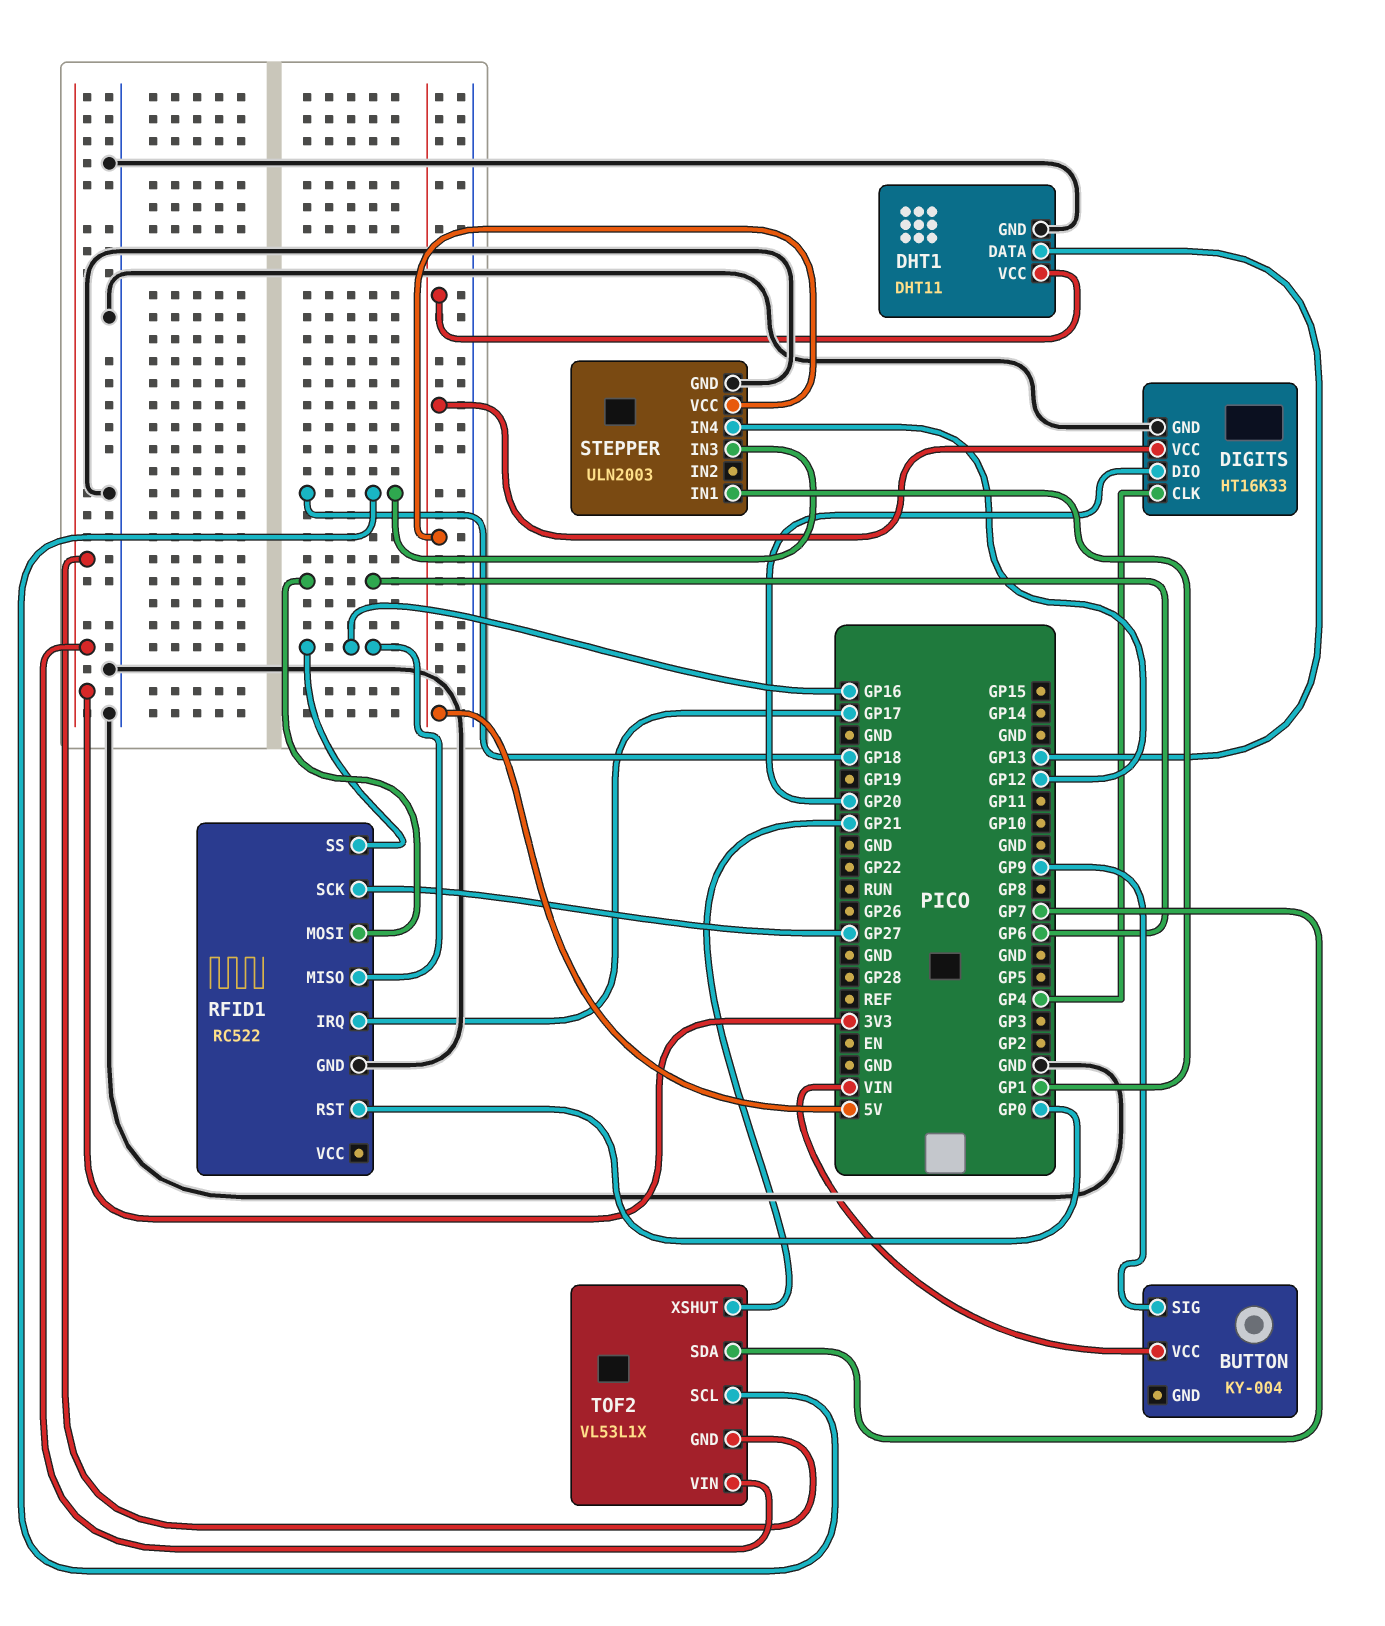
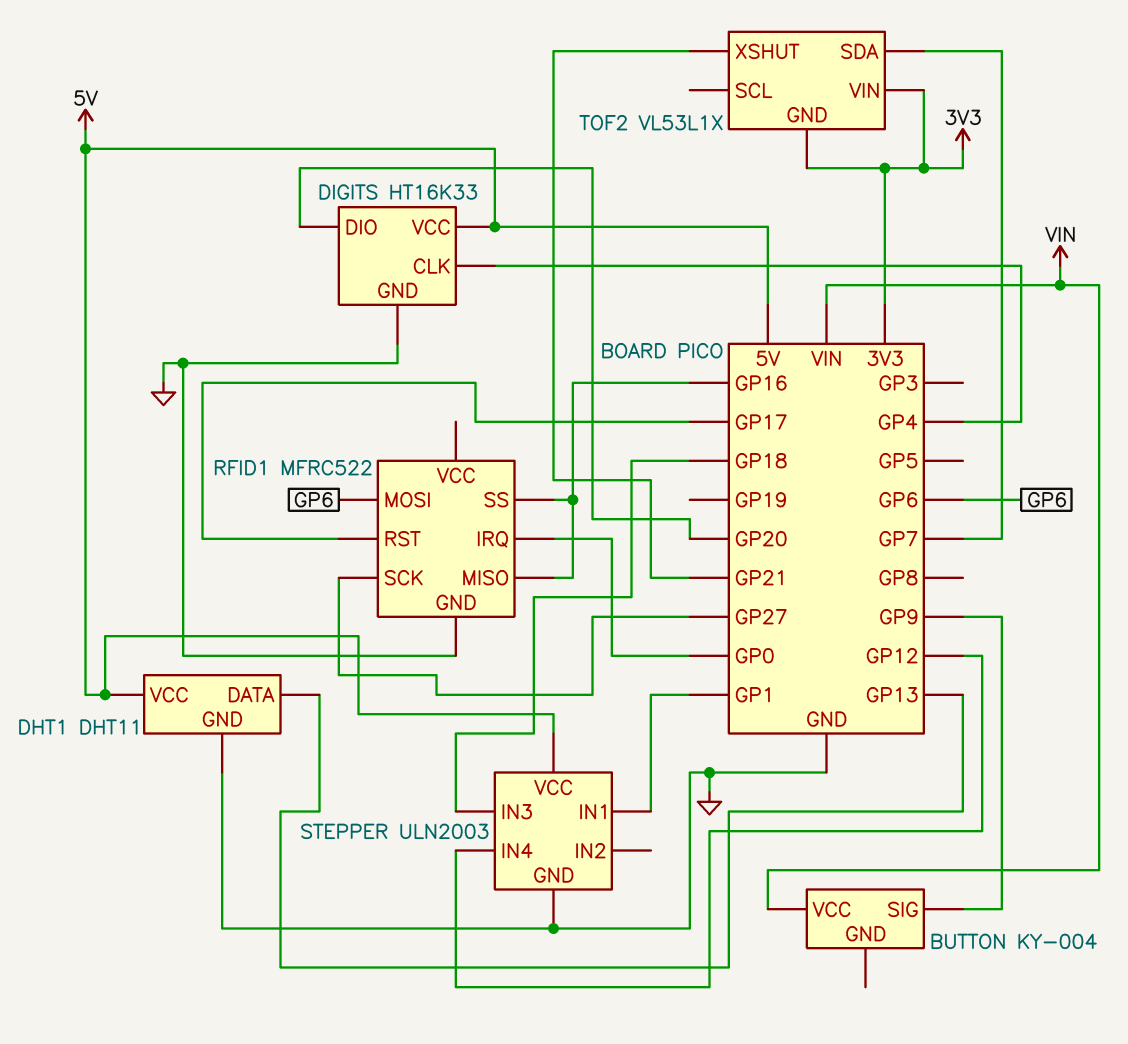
RFID1: RC522 -> MFRC522
RFID1 pin IRQ: GP17 -> GP0
RFID1 pin RST: GP0 -> GP17
TOF2 pin SCL: GP18 -> none

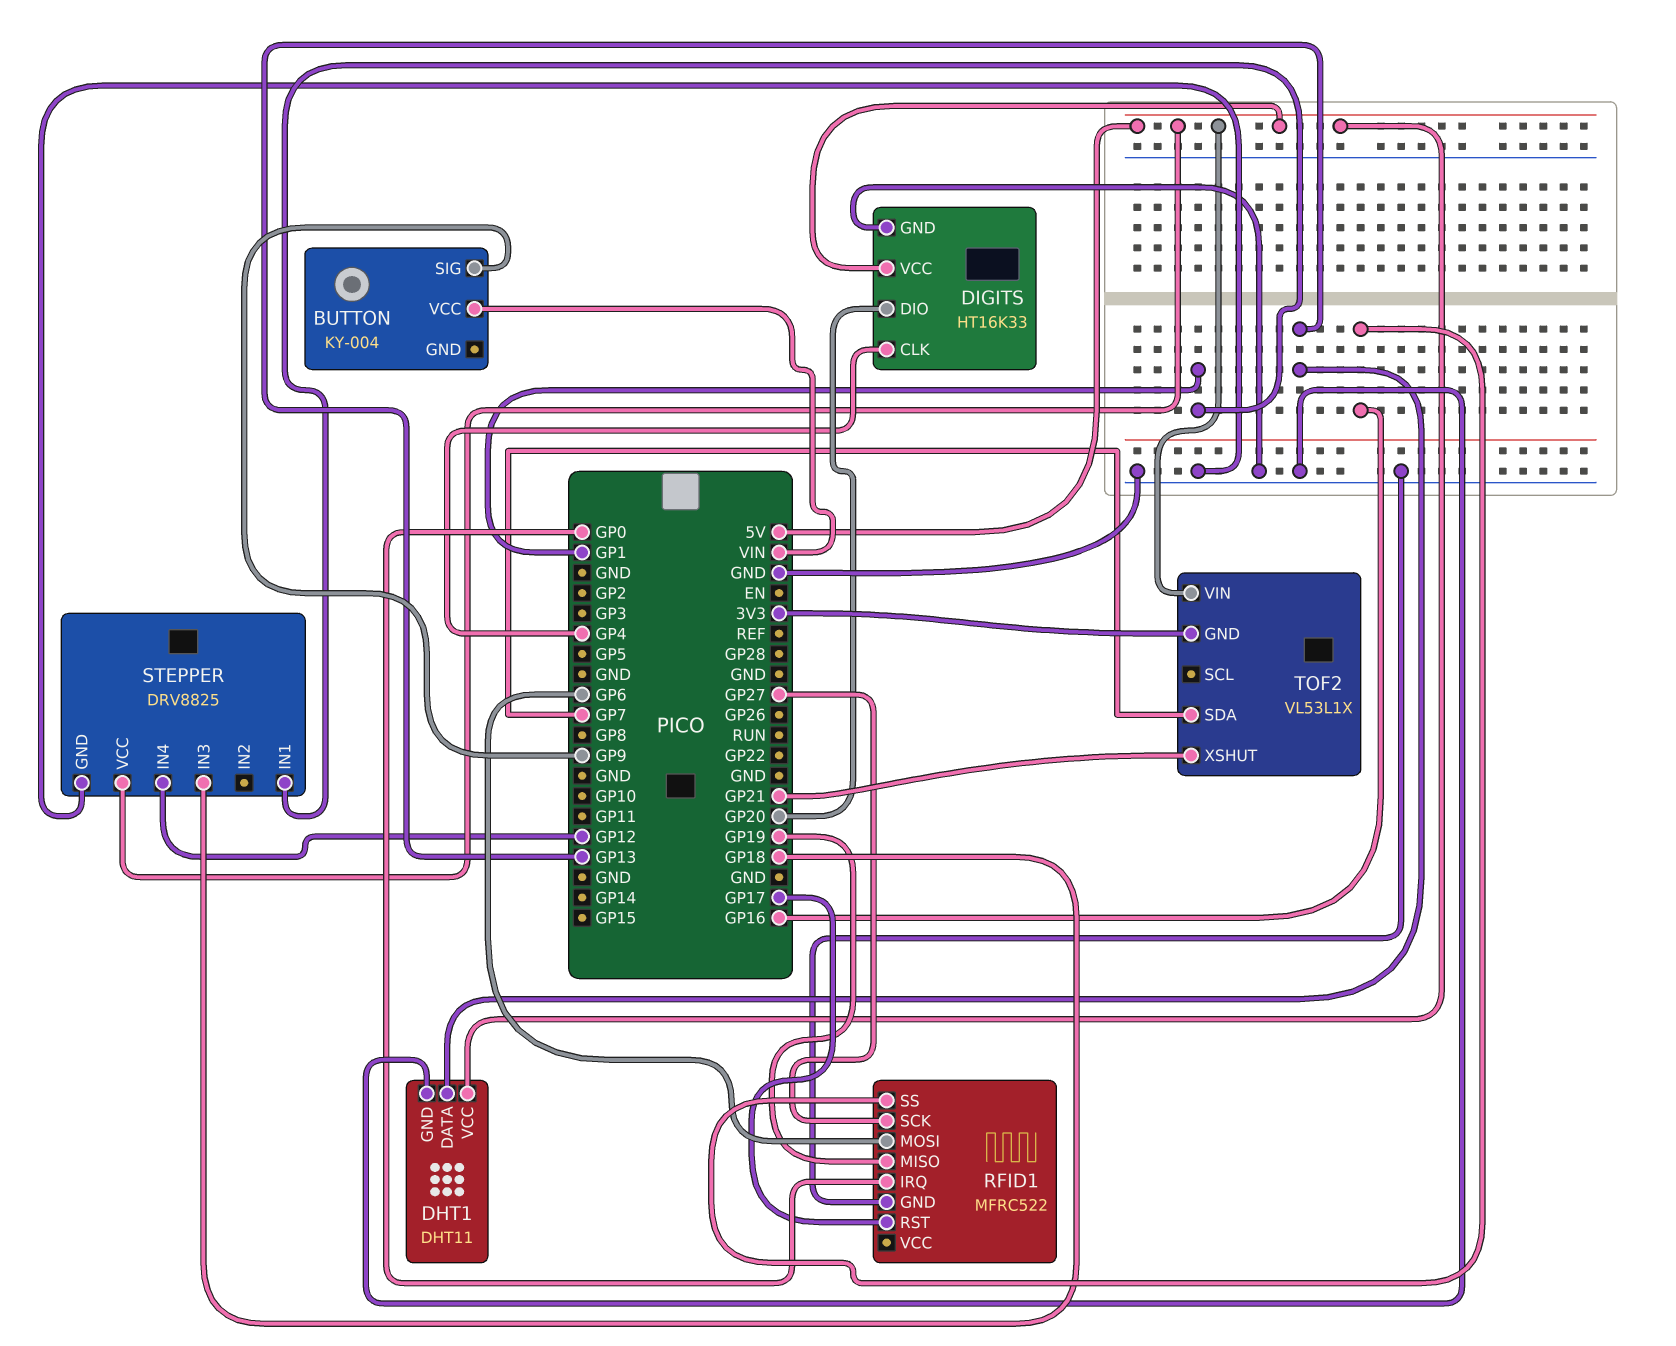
RFID1 pin MISO: GP16 -> GP19
STEPPER: ULN2003 -> DRV8825
TOF2 pin VIN: 3V3 -> 5V

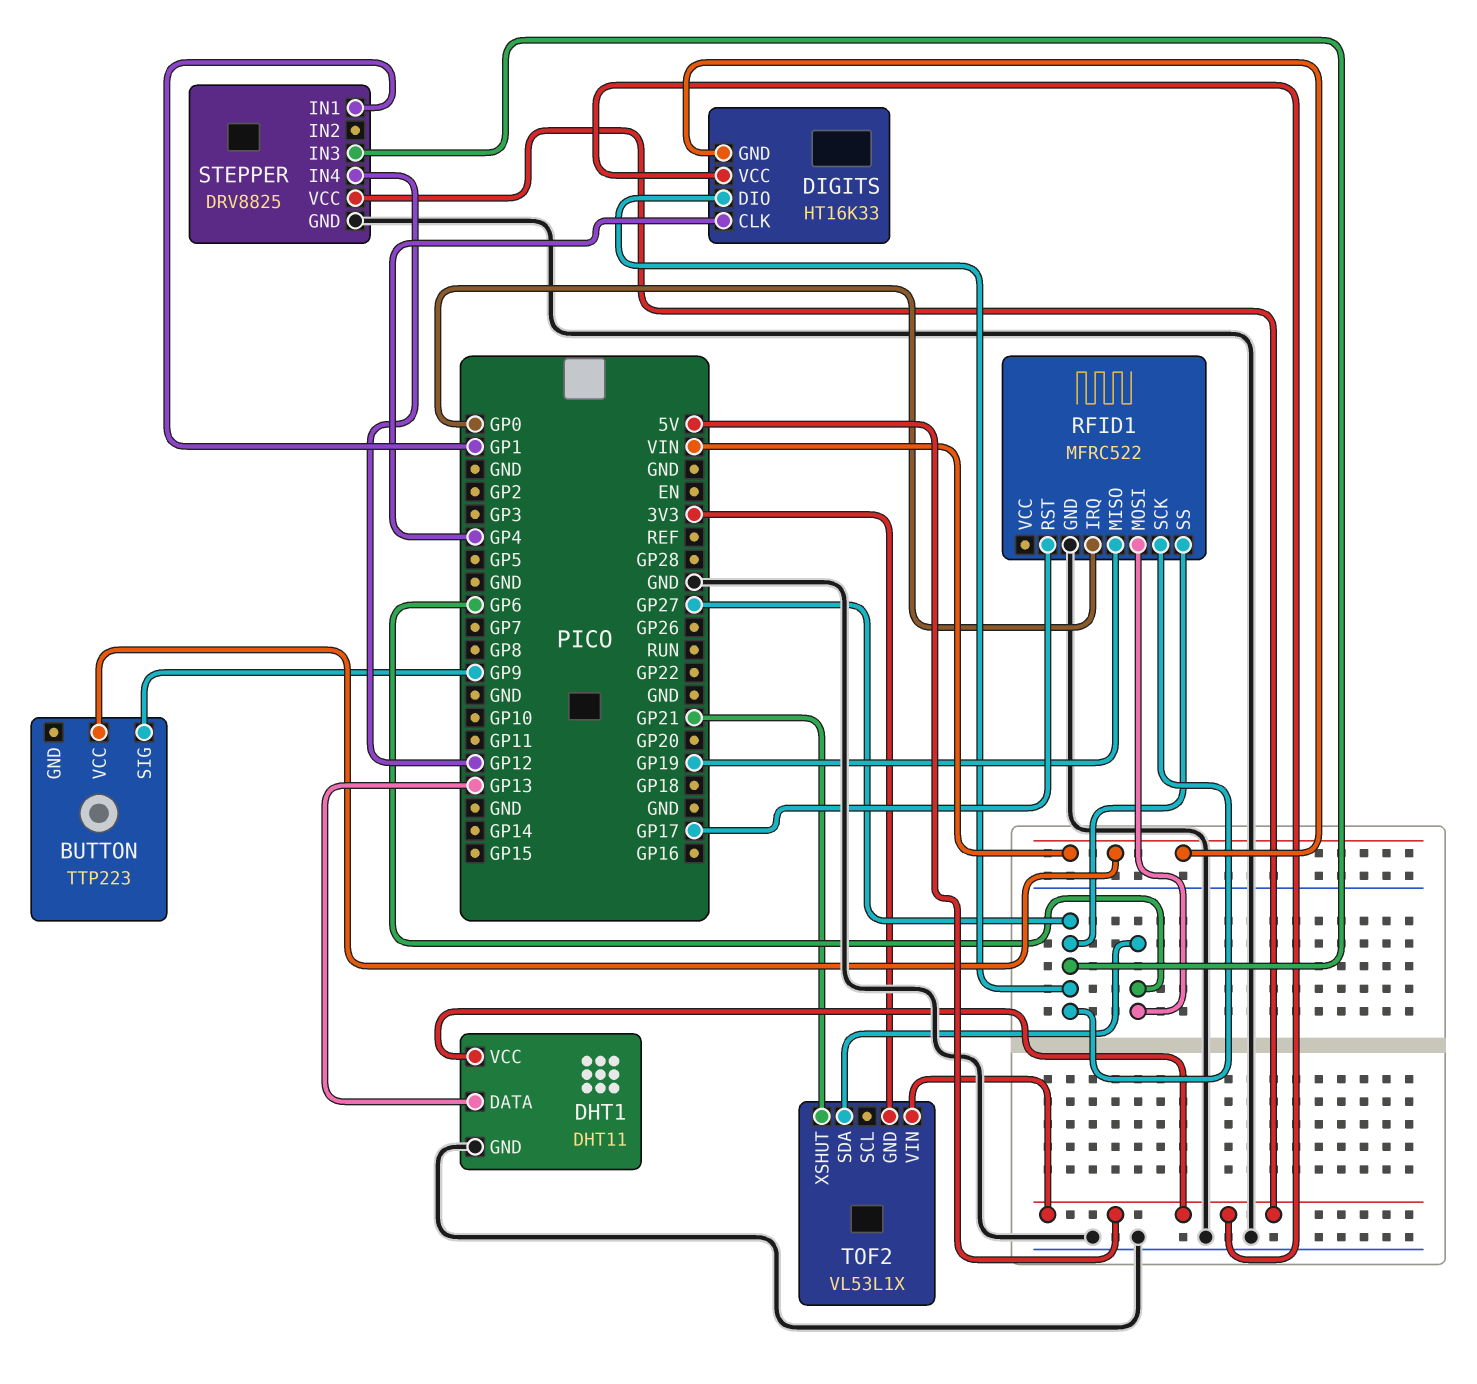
BUTTON: KY-004 -> TTP223
DIGITS pin DIO: GP20 -> GP27
DIGITS pin GND: GND -> VIN
RFID1 pin SS: GP16 -> GP27
STEPPER pin IN3: GP18 -> GP27
TOF2 pin SDA: GP7 -> GP6

